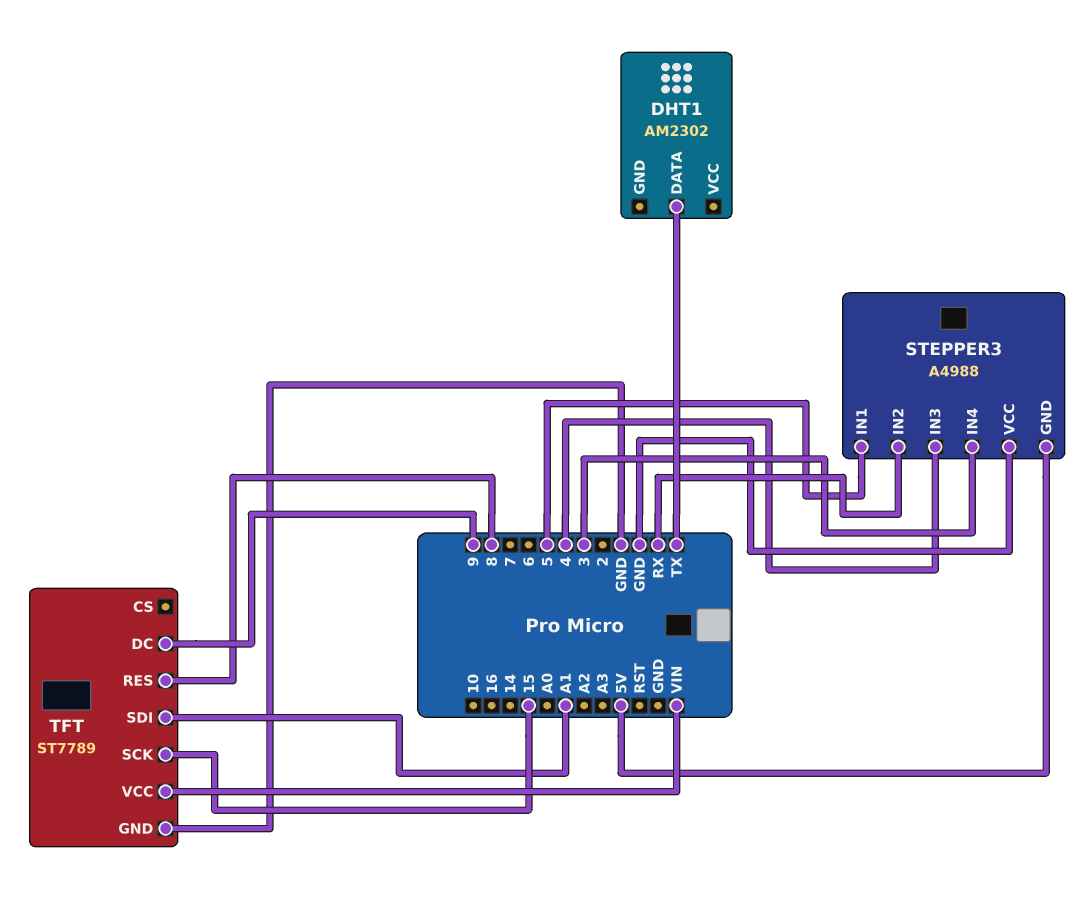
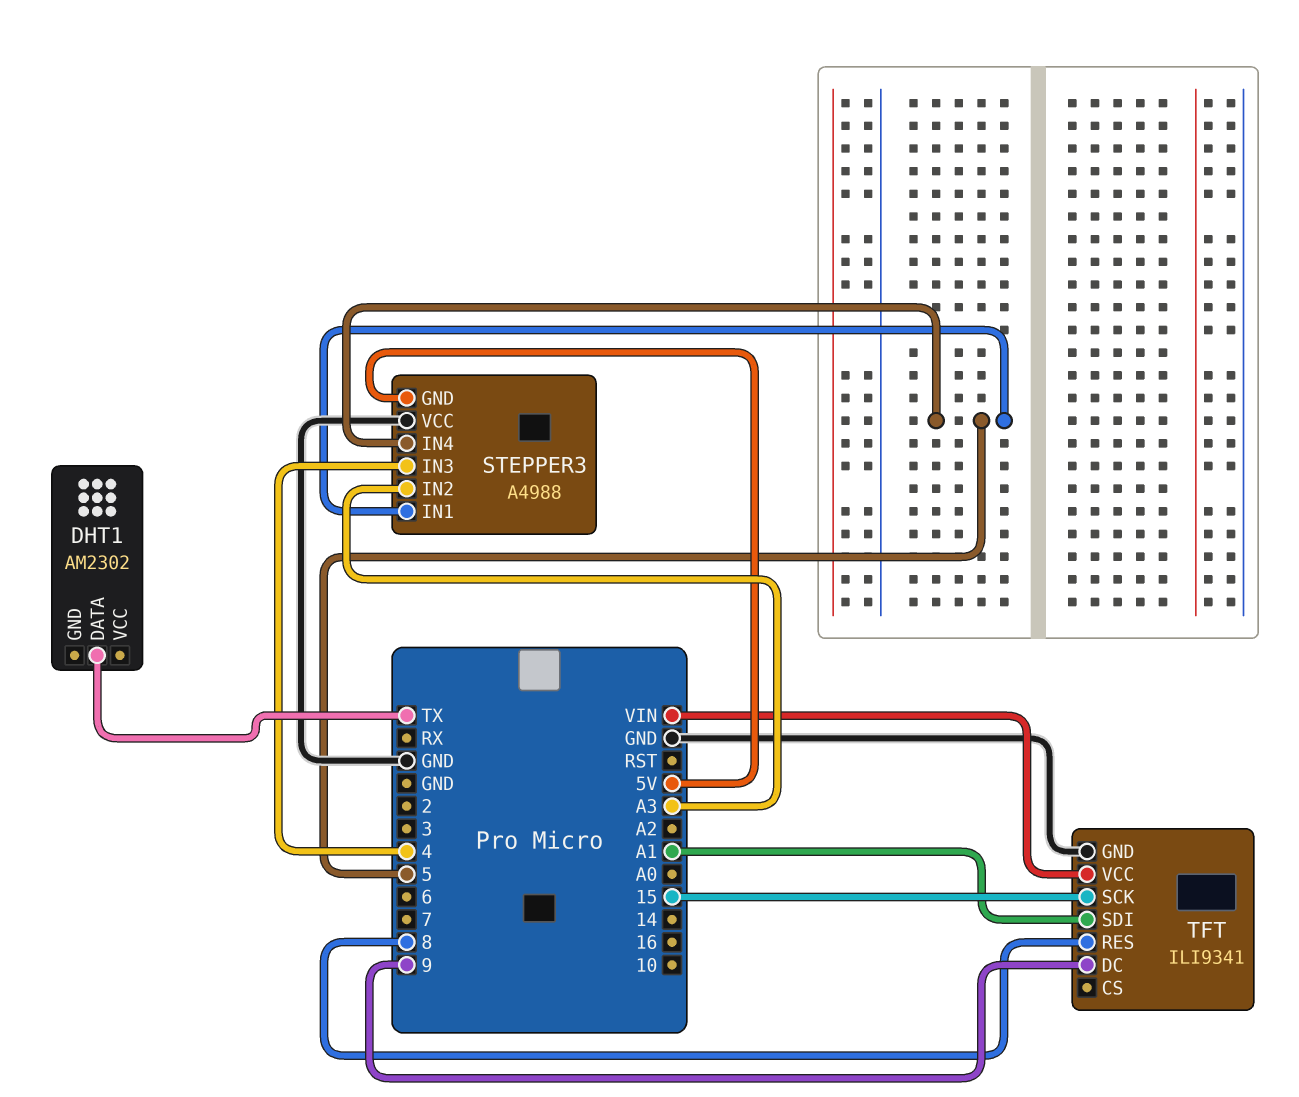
STEPPER3 pin IN2: RX -> A3
STEPPER3 pin IN4: 3 -> 5
TFT: ST7789 -> ILI9341

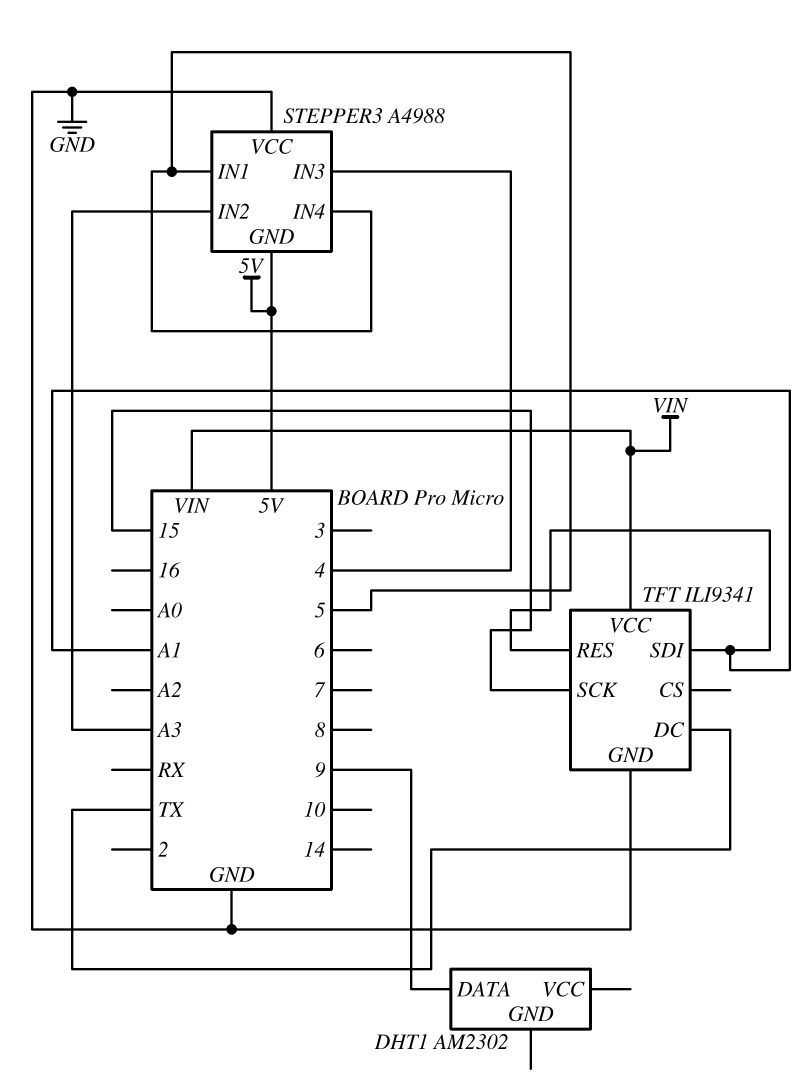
DHT1 pin DATA: TX -> 9
TFT pin DC: 9 -> TX
TFT pin RES: 8 -> A1

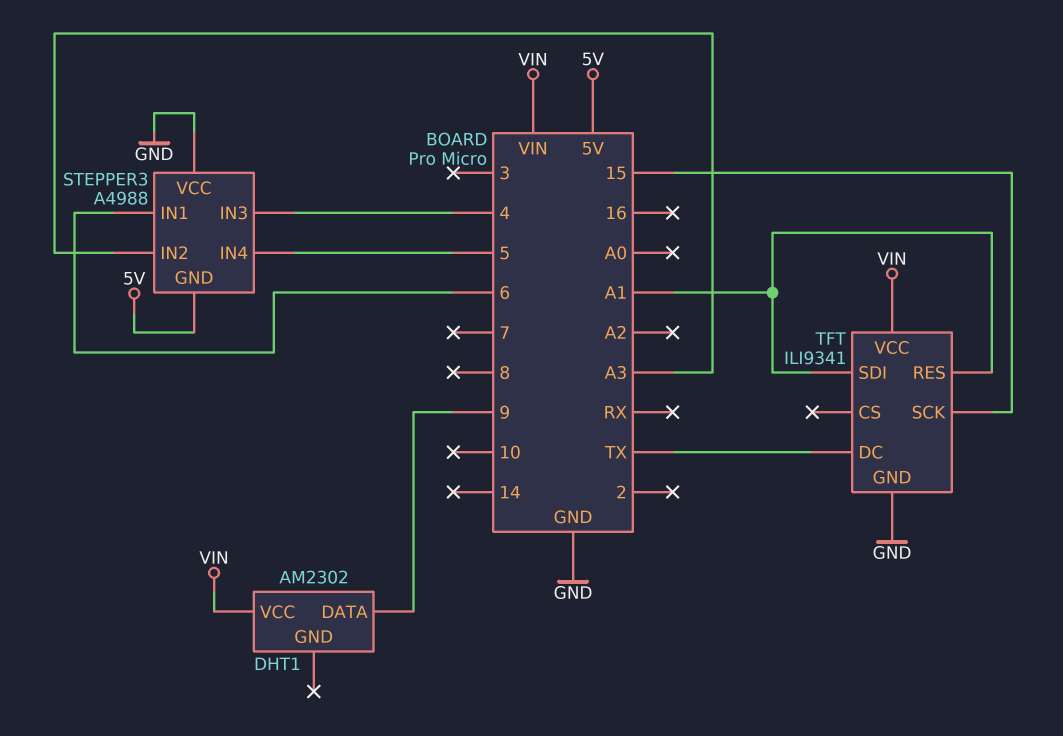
DHT1 pin VCC: none -> VIN
STEPPER3 pin IN1: 5 -> 6

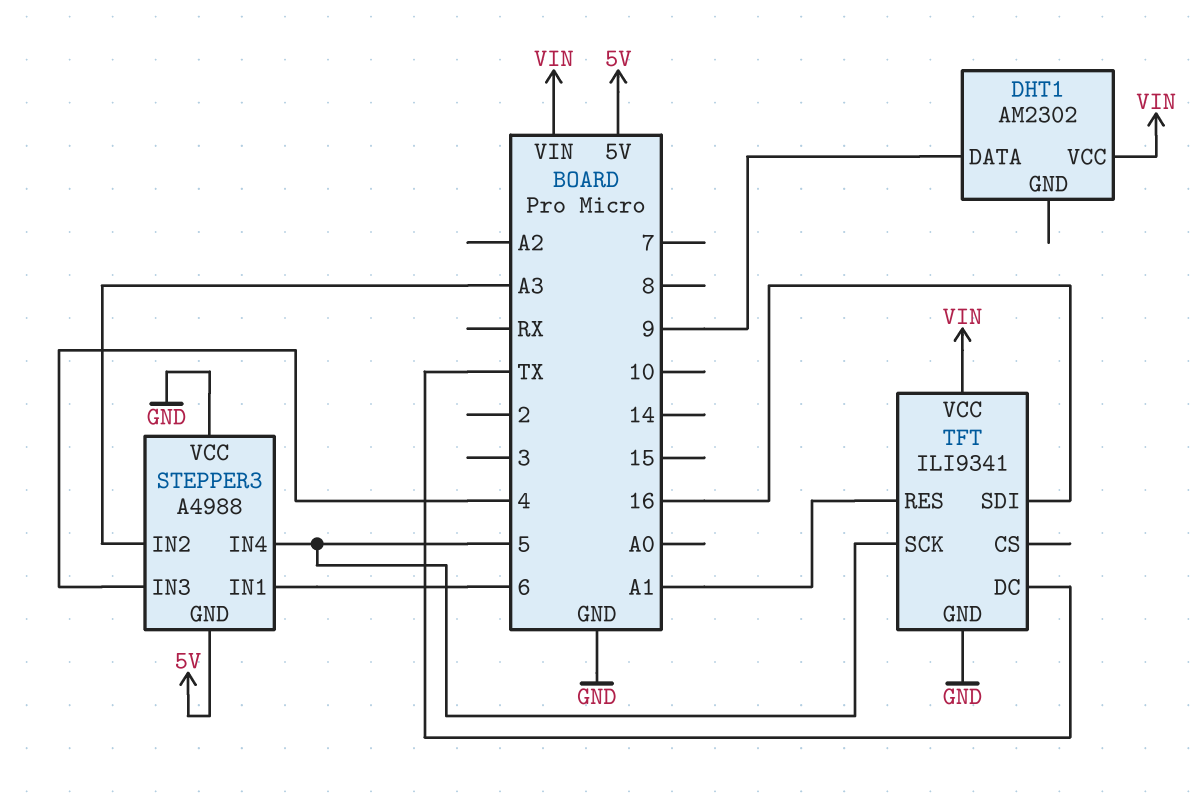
TFT pin SCK: 15 -> 5
TFT pin SDI: A1 -> 16

